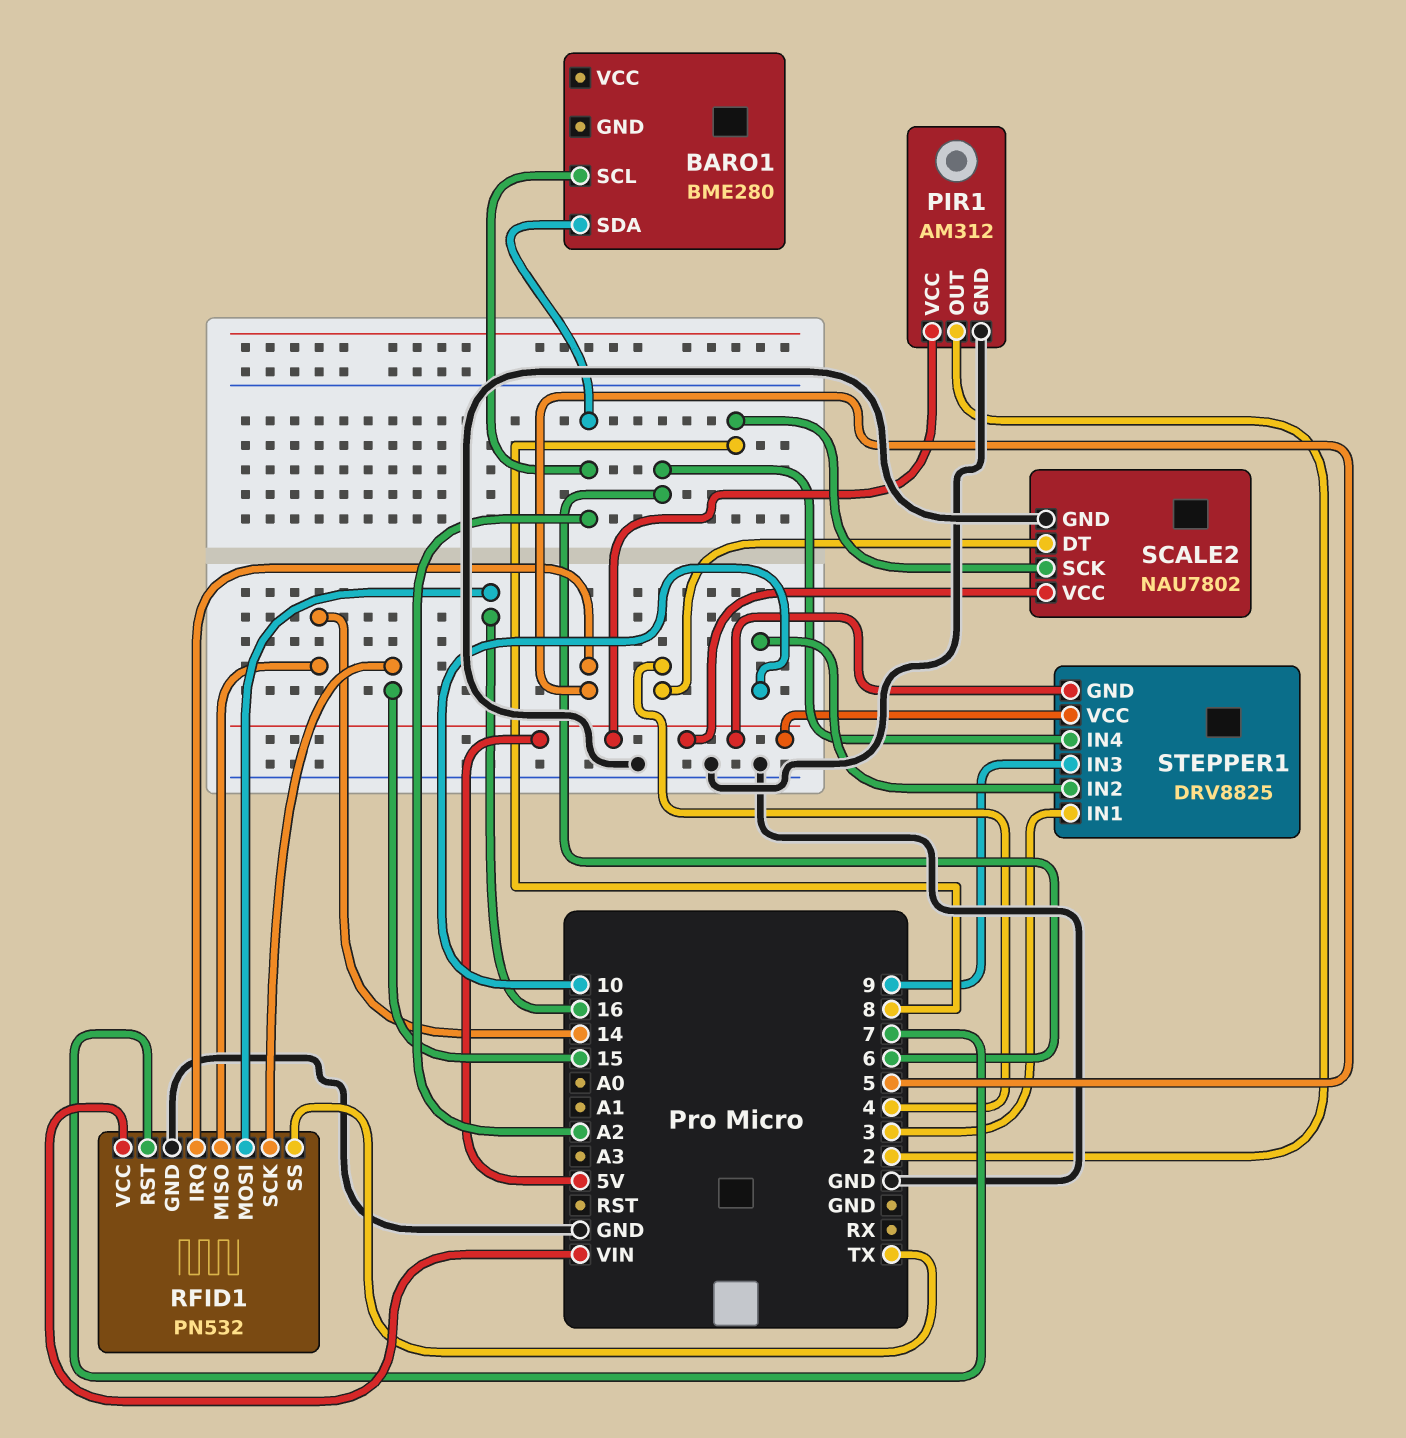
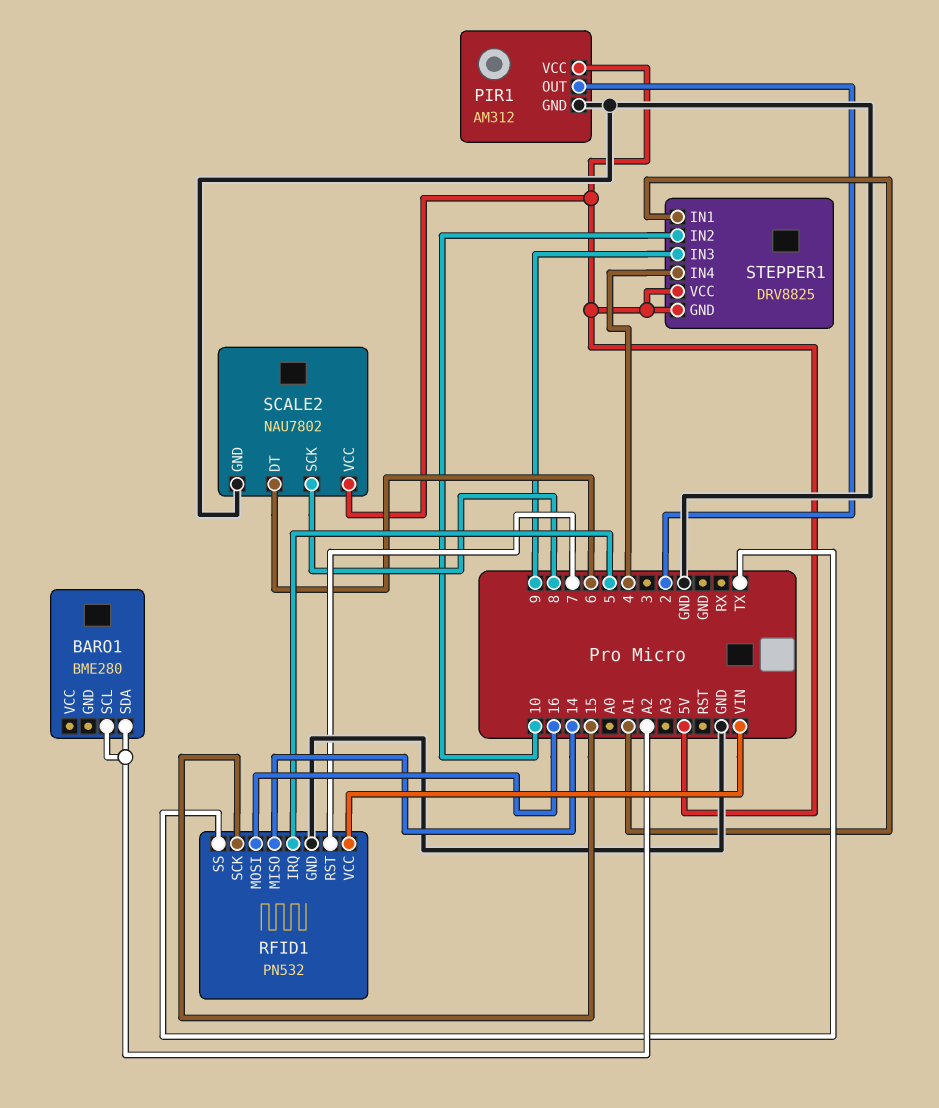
SCALE2 pin DT: 4 -> 6
STEPPER1 pin IN1: 3 -> A1
STEPPER1 pin IN4: 6 -> 4

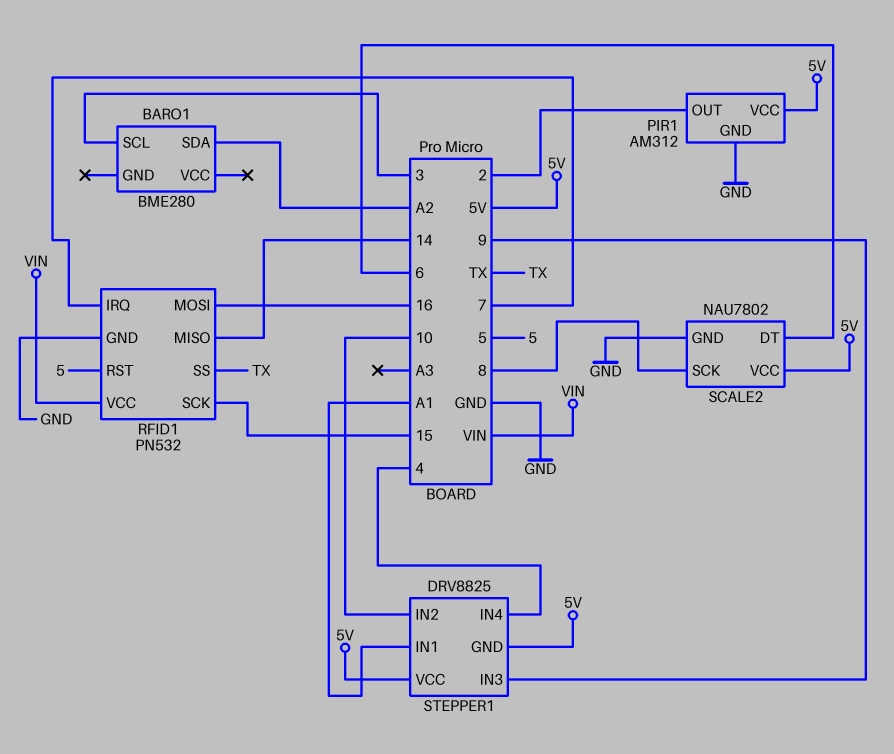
BARO1 pin SCL: A2 -> 3
RFID1 pin IRQ: 5 -> 7
RFID1 pin RST: 7 -> 5

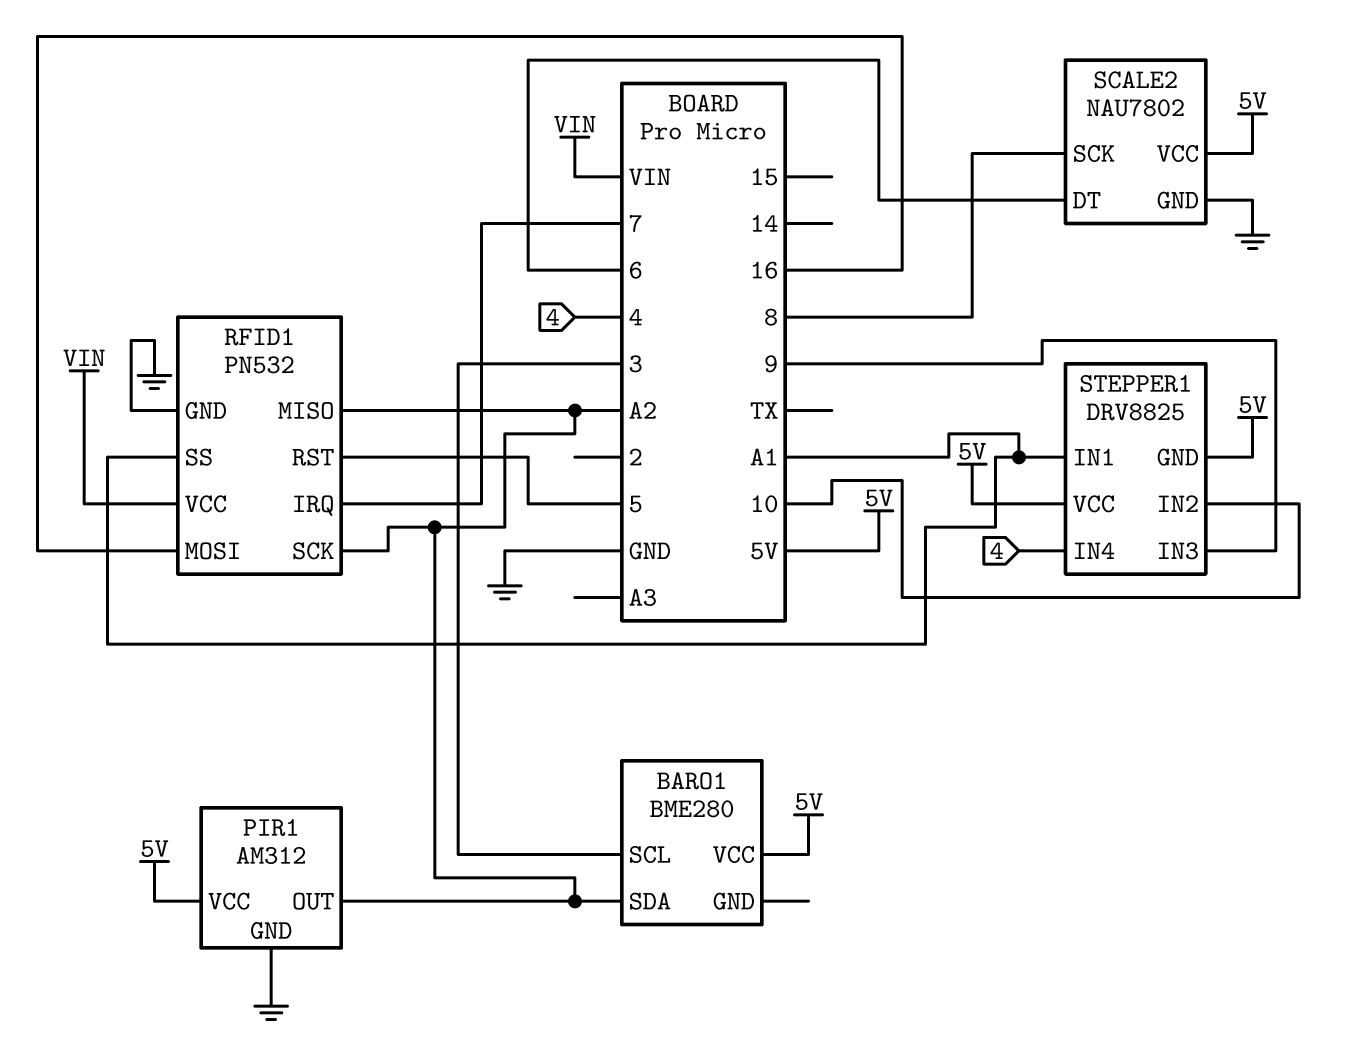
BARO1 pin VCC: none -> 5V
PIR1 pin OUT: 2 -> A2
RFID1 pin MISO: 14 -> A2
RFID1 pin SCK: 15 -> A2
RFID1 pin SS: TX -> A1

